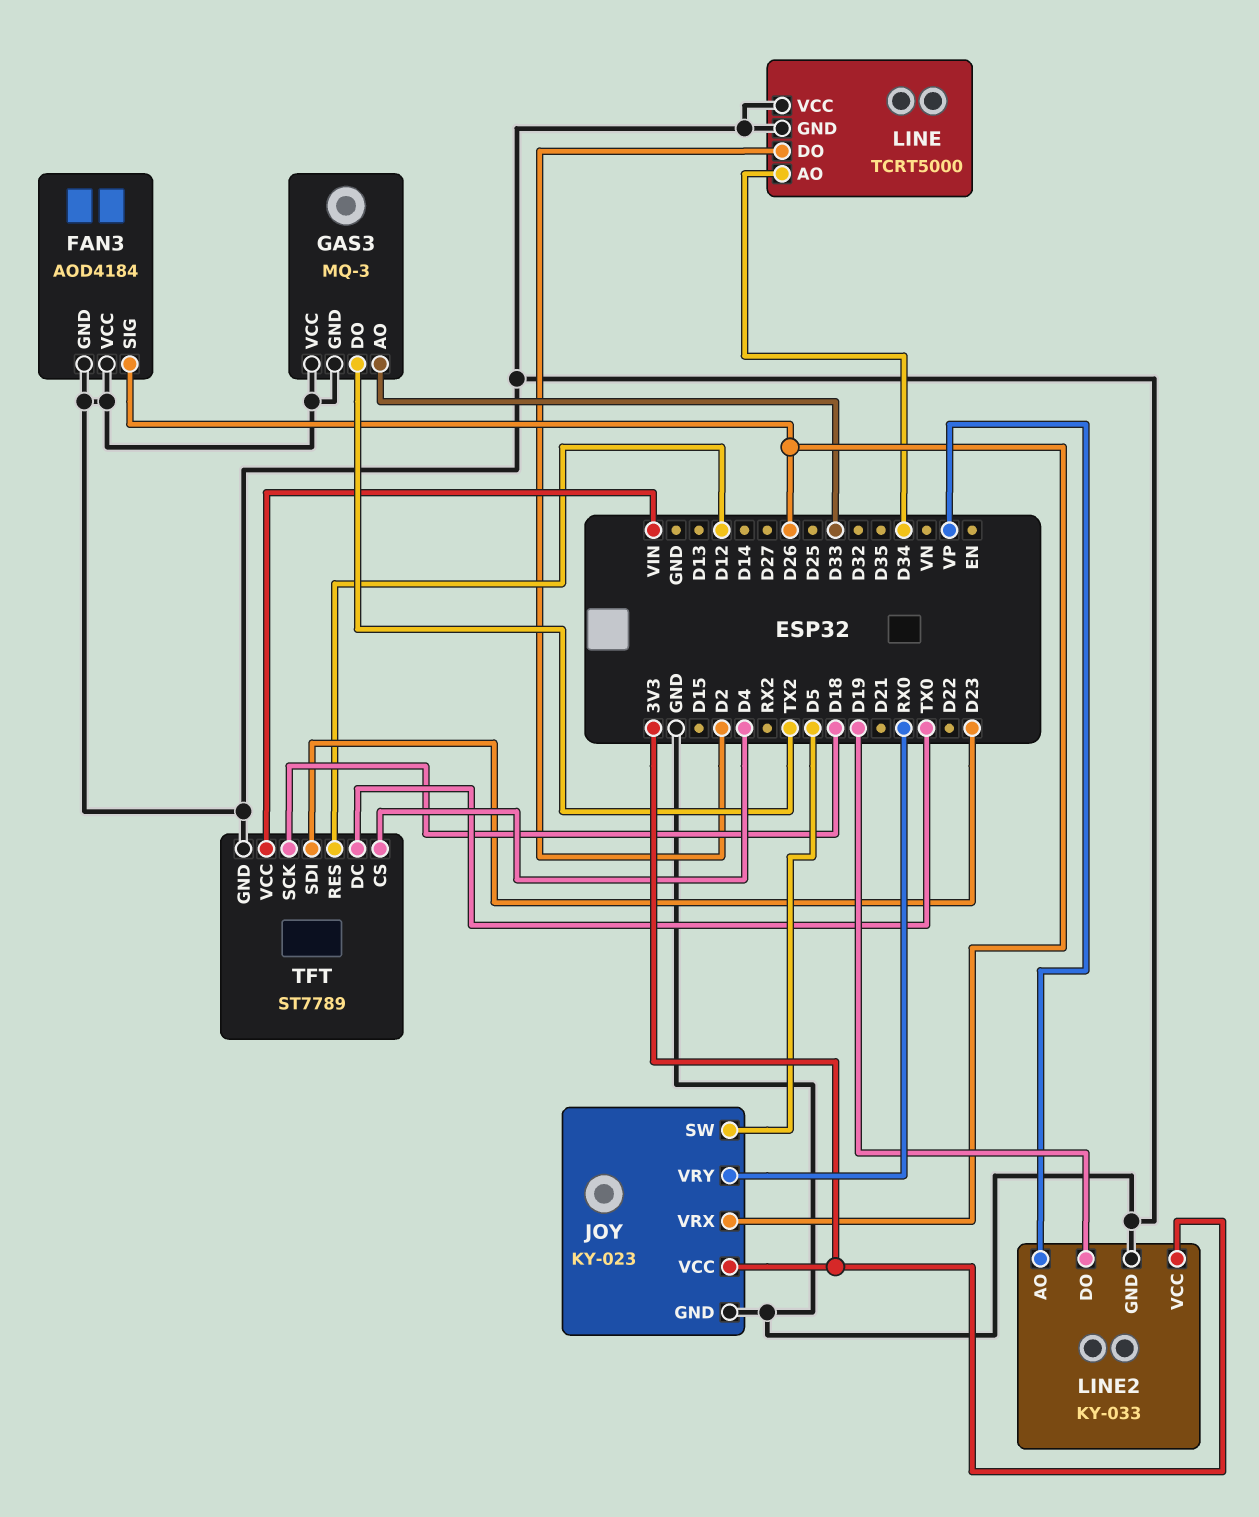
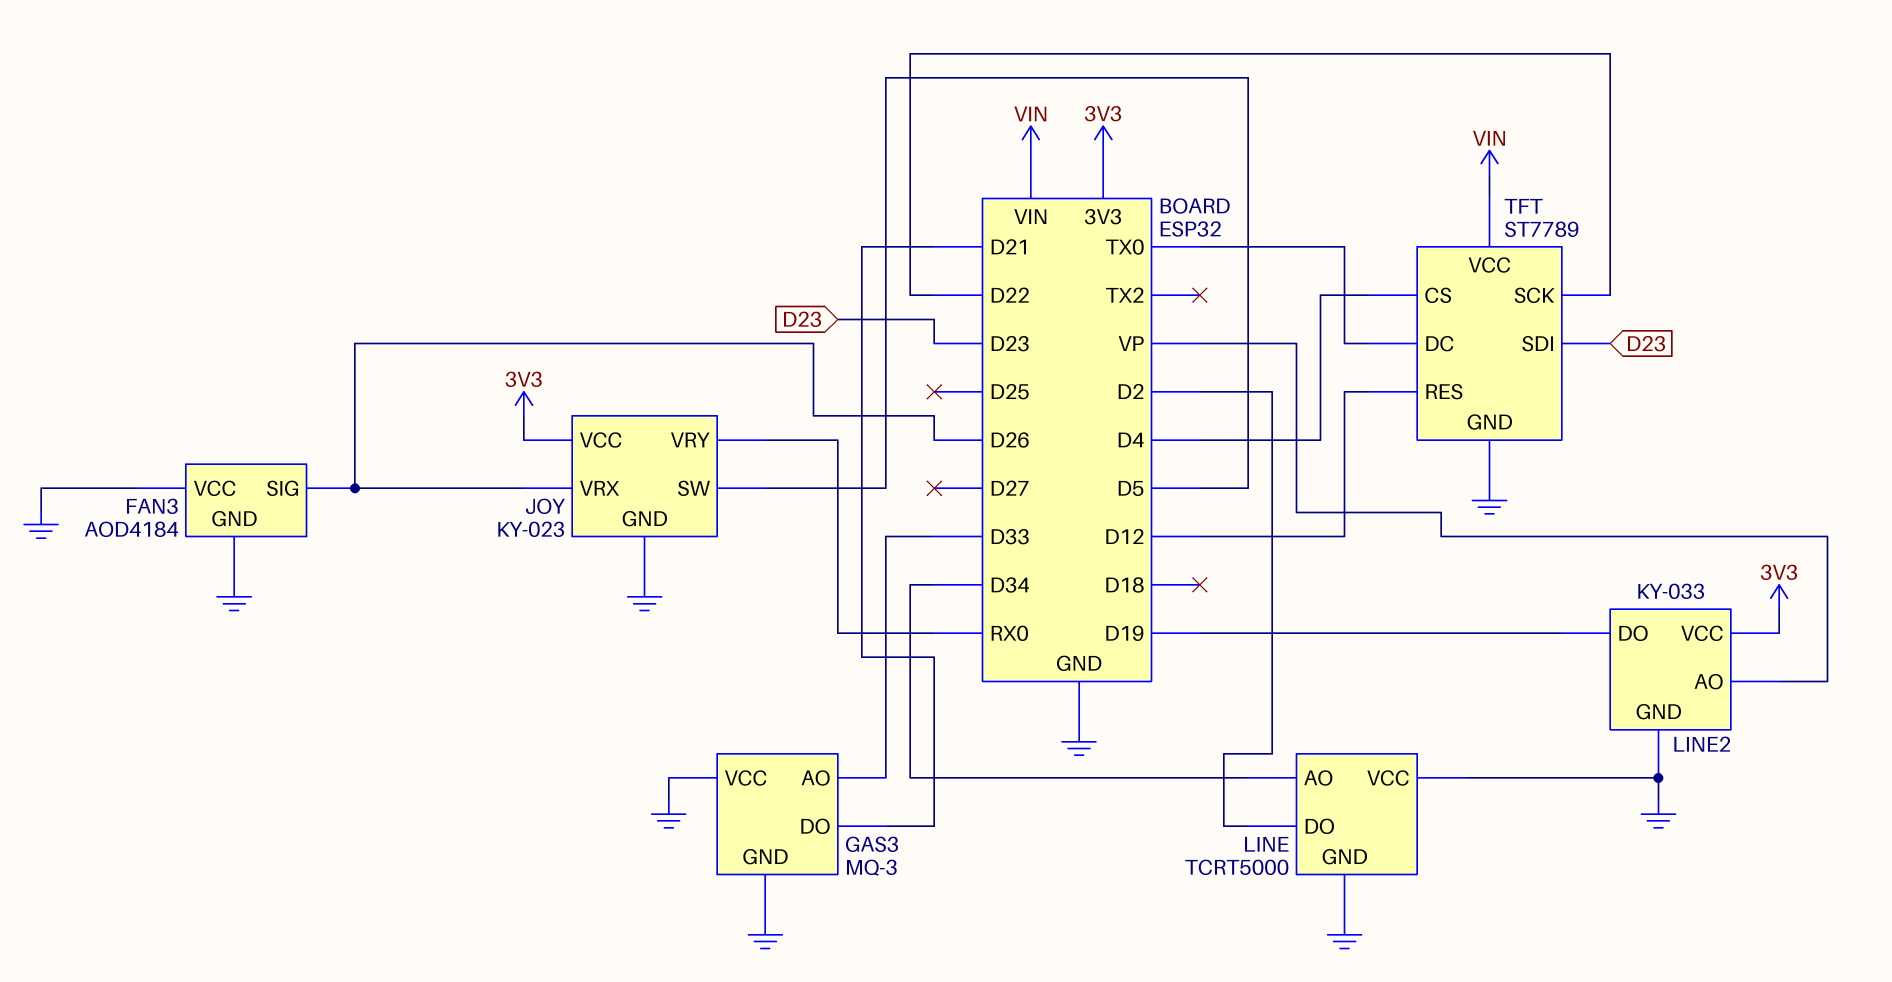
GAS3 pin DO: TX2 -> D21
TFT pin SCK: D18 -> D22

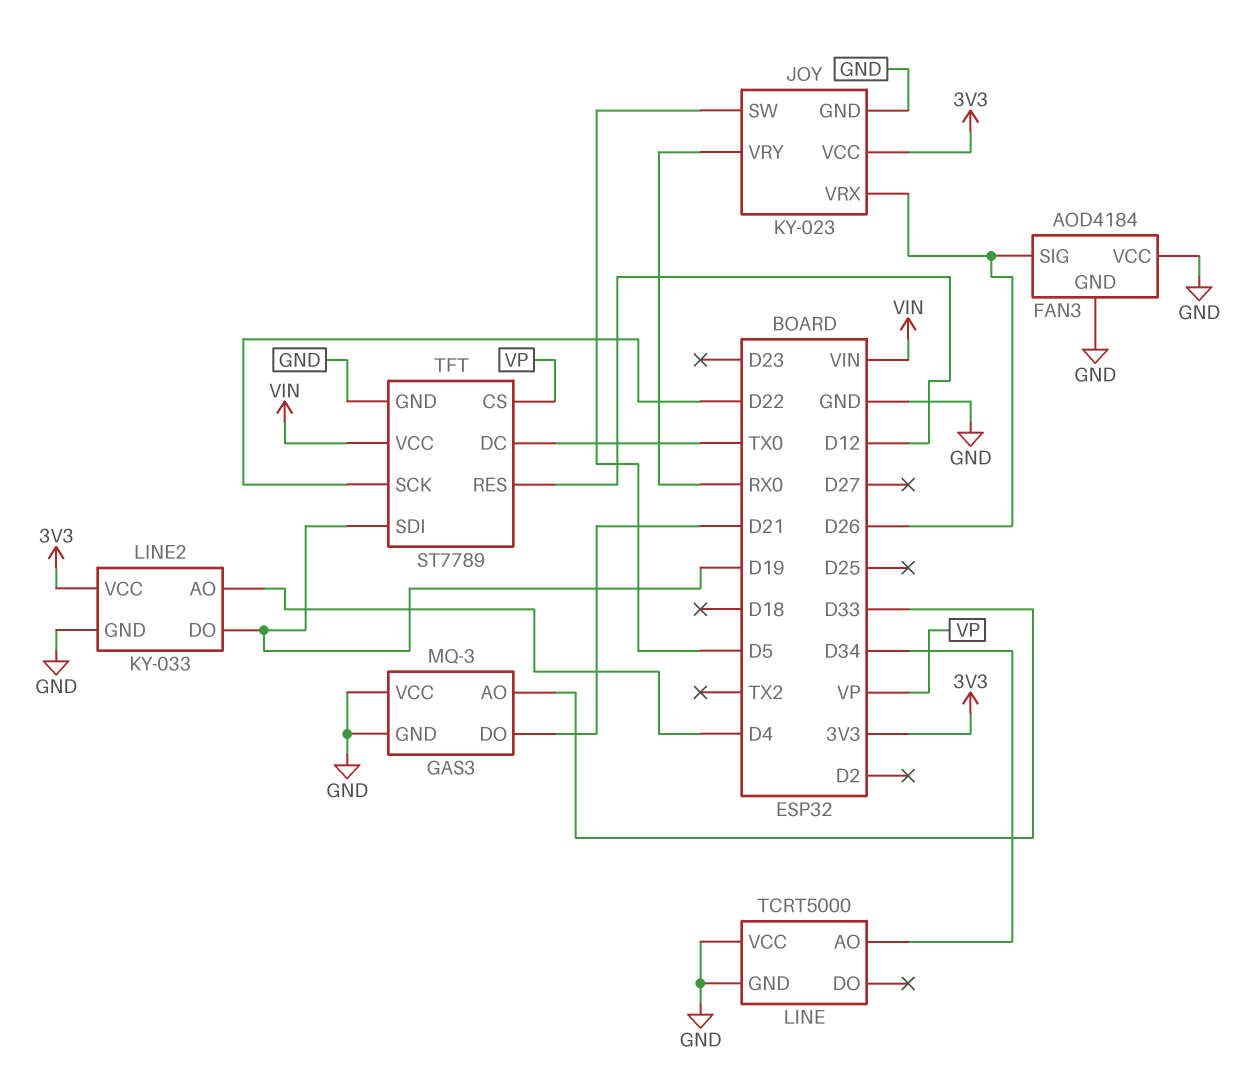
LINE pin DO: D2 -> none
LINE2 pin AO: VP -> D4
TFT pin CS: D4 -> VP
TFT pin SDI: D23 -> D19

